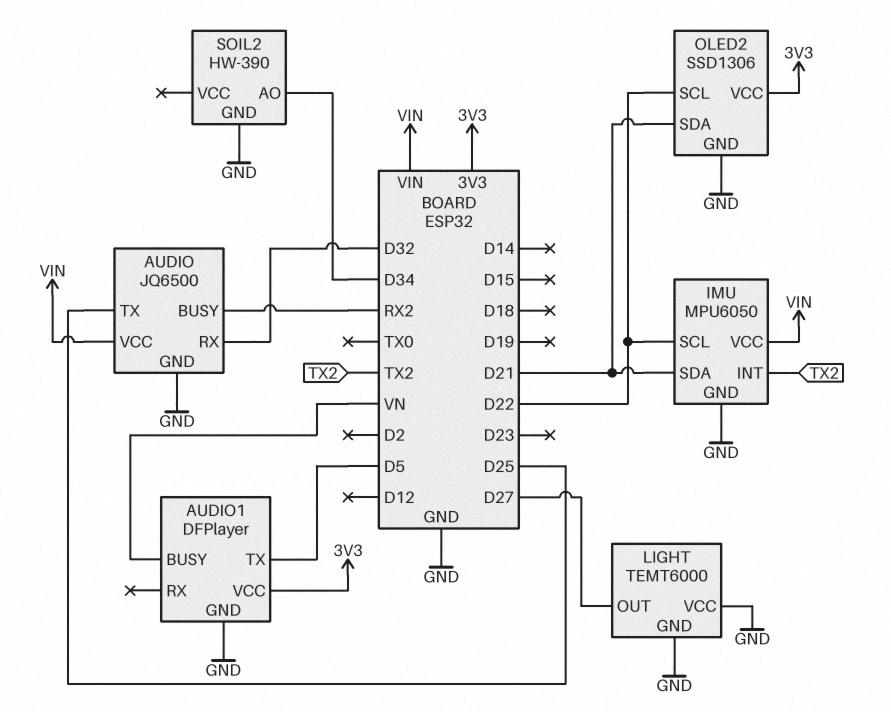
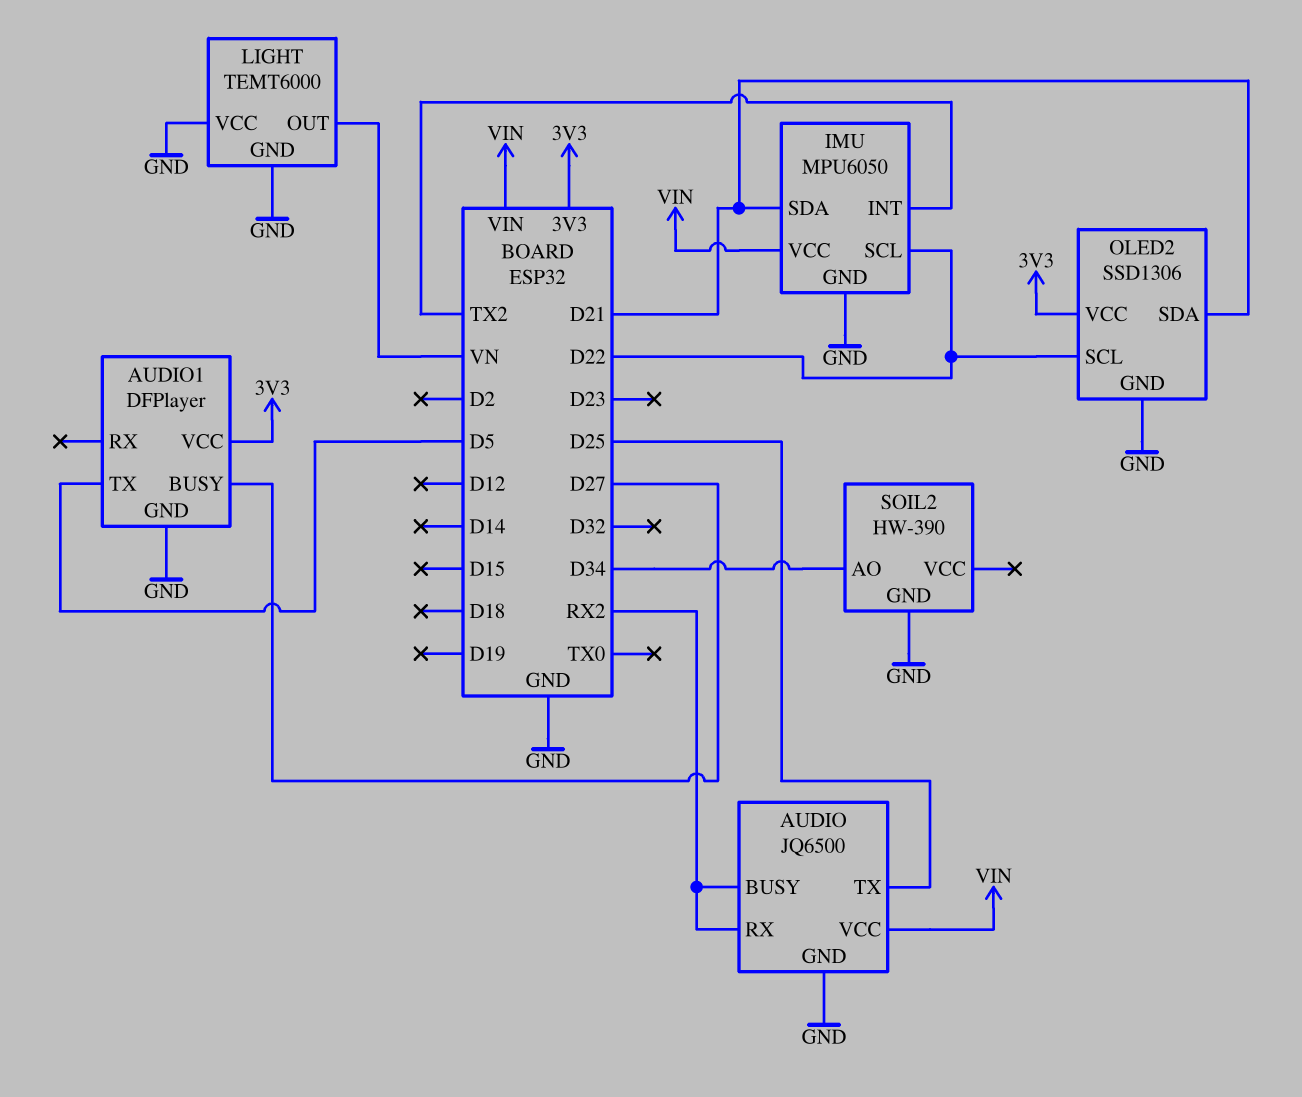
AUDIO pin RX: D32 -> RX2
AUDIO1 pin BUSY: VN -> D27
LIGHT pin OUT: D27 -> VN

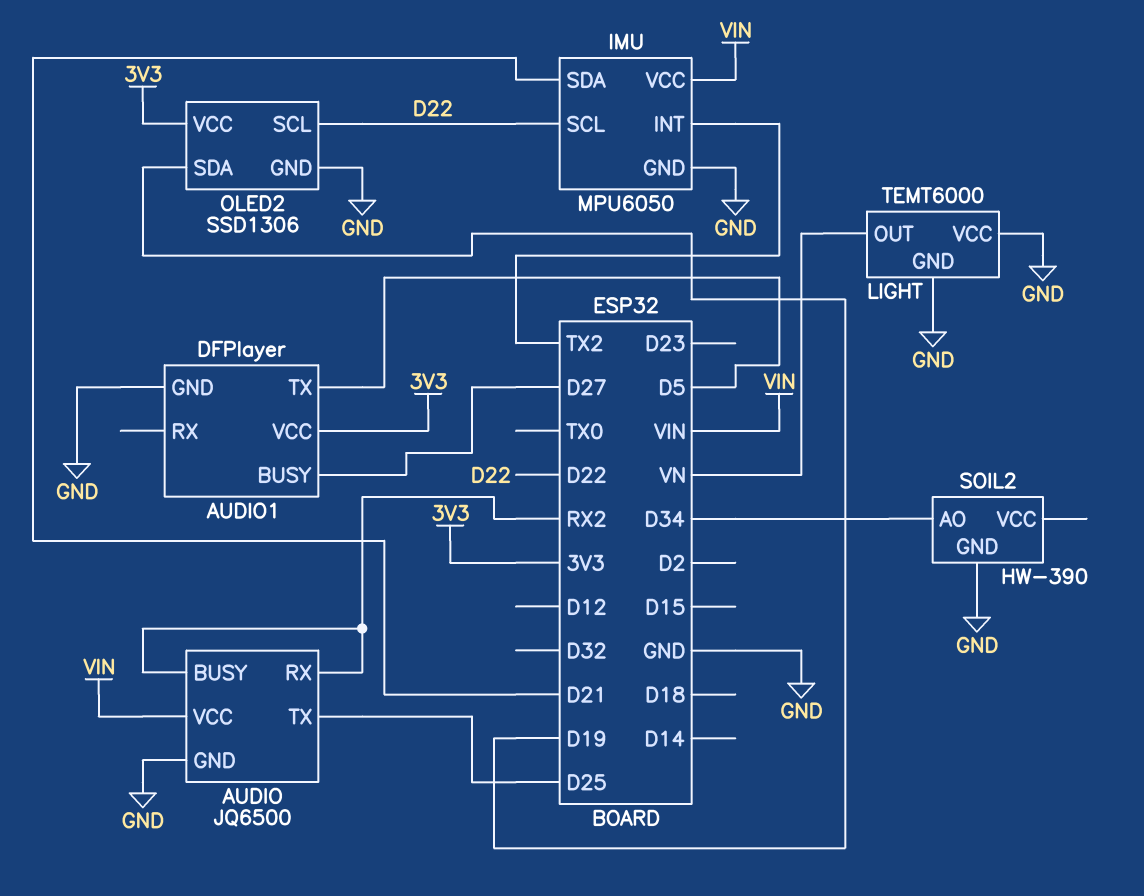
OLED2 pin SDA: D21 -> D19

